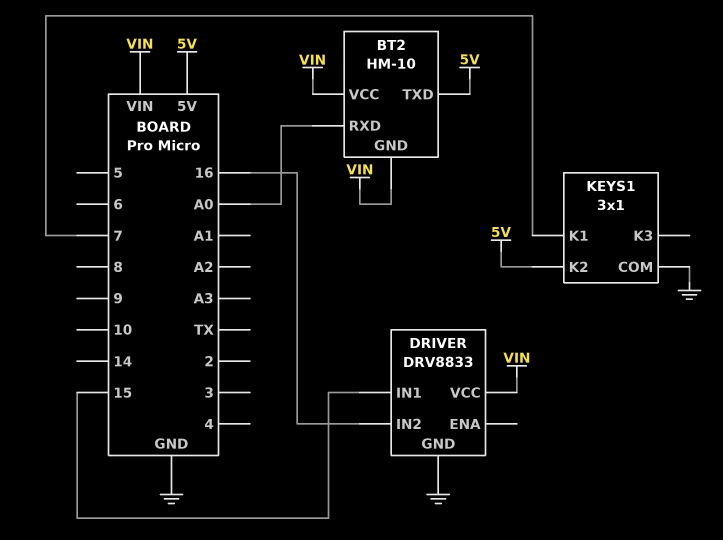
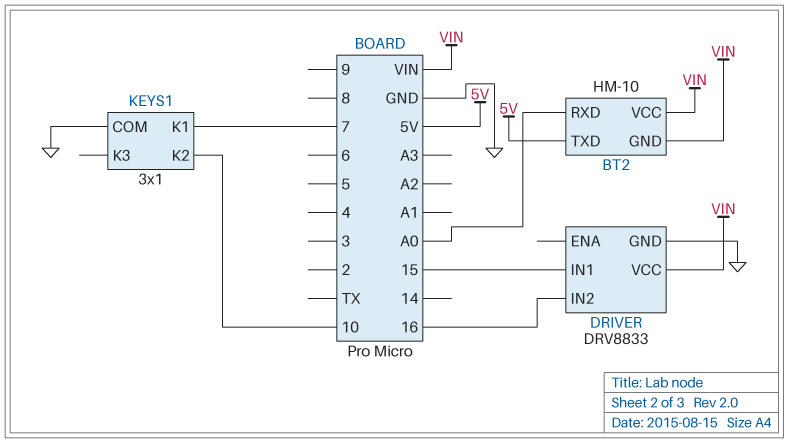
KEYS1 pin K2: 5V -> 10

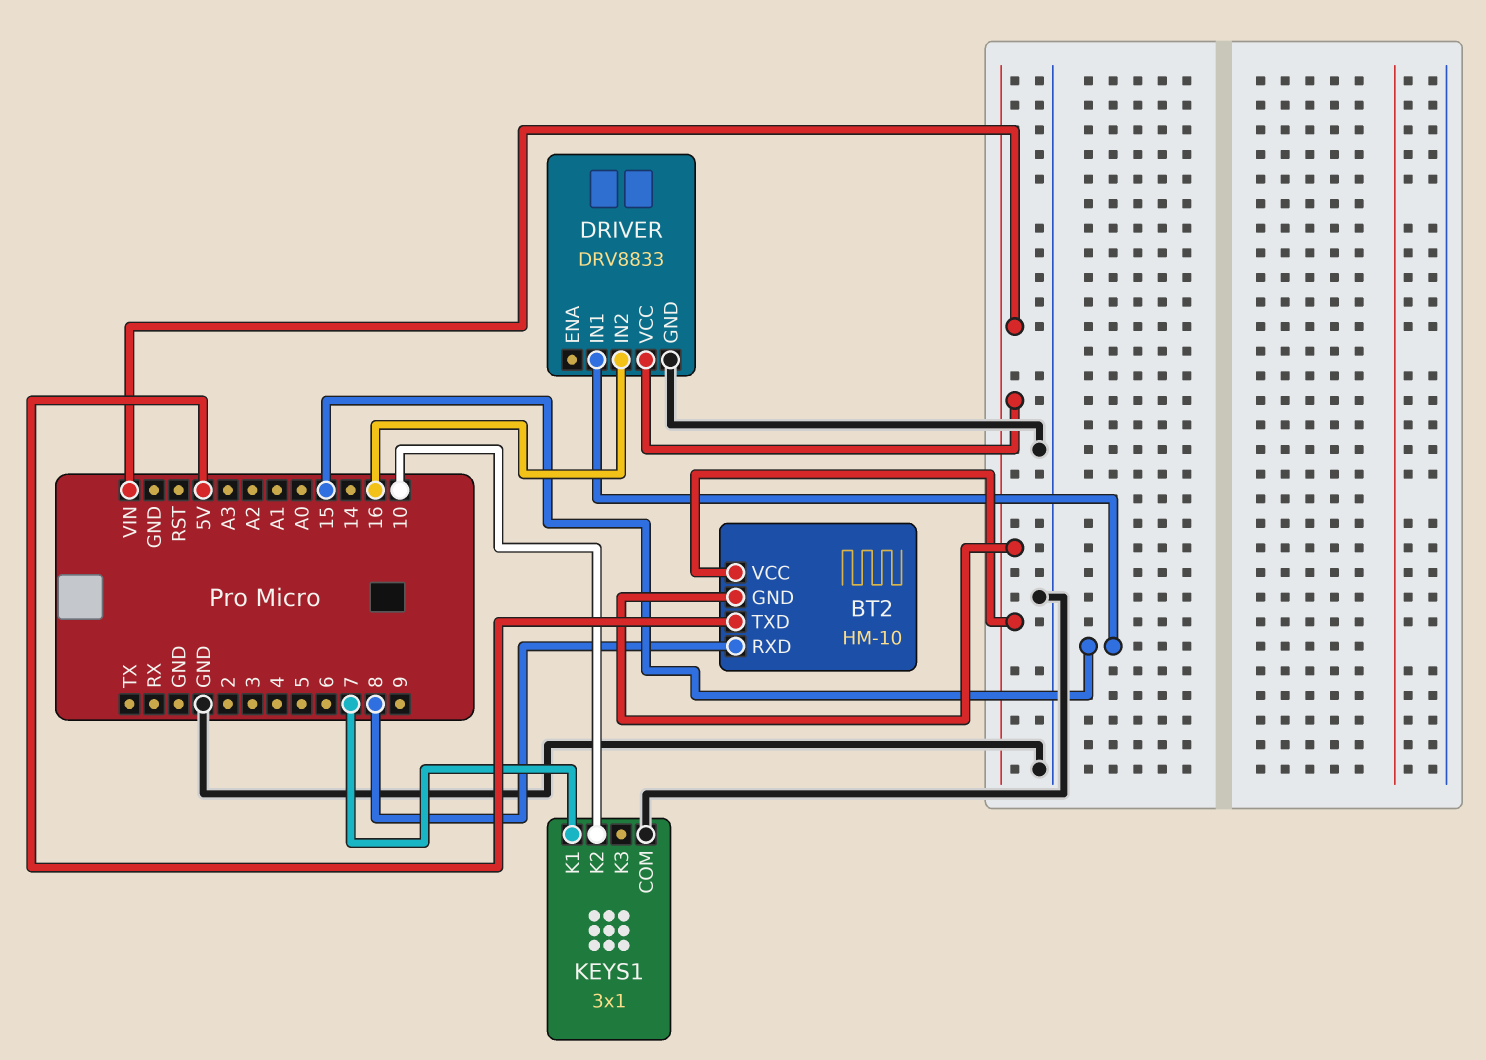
BT2 pin RXD: A0 -> 8

